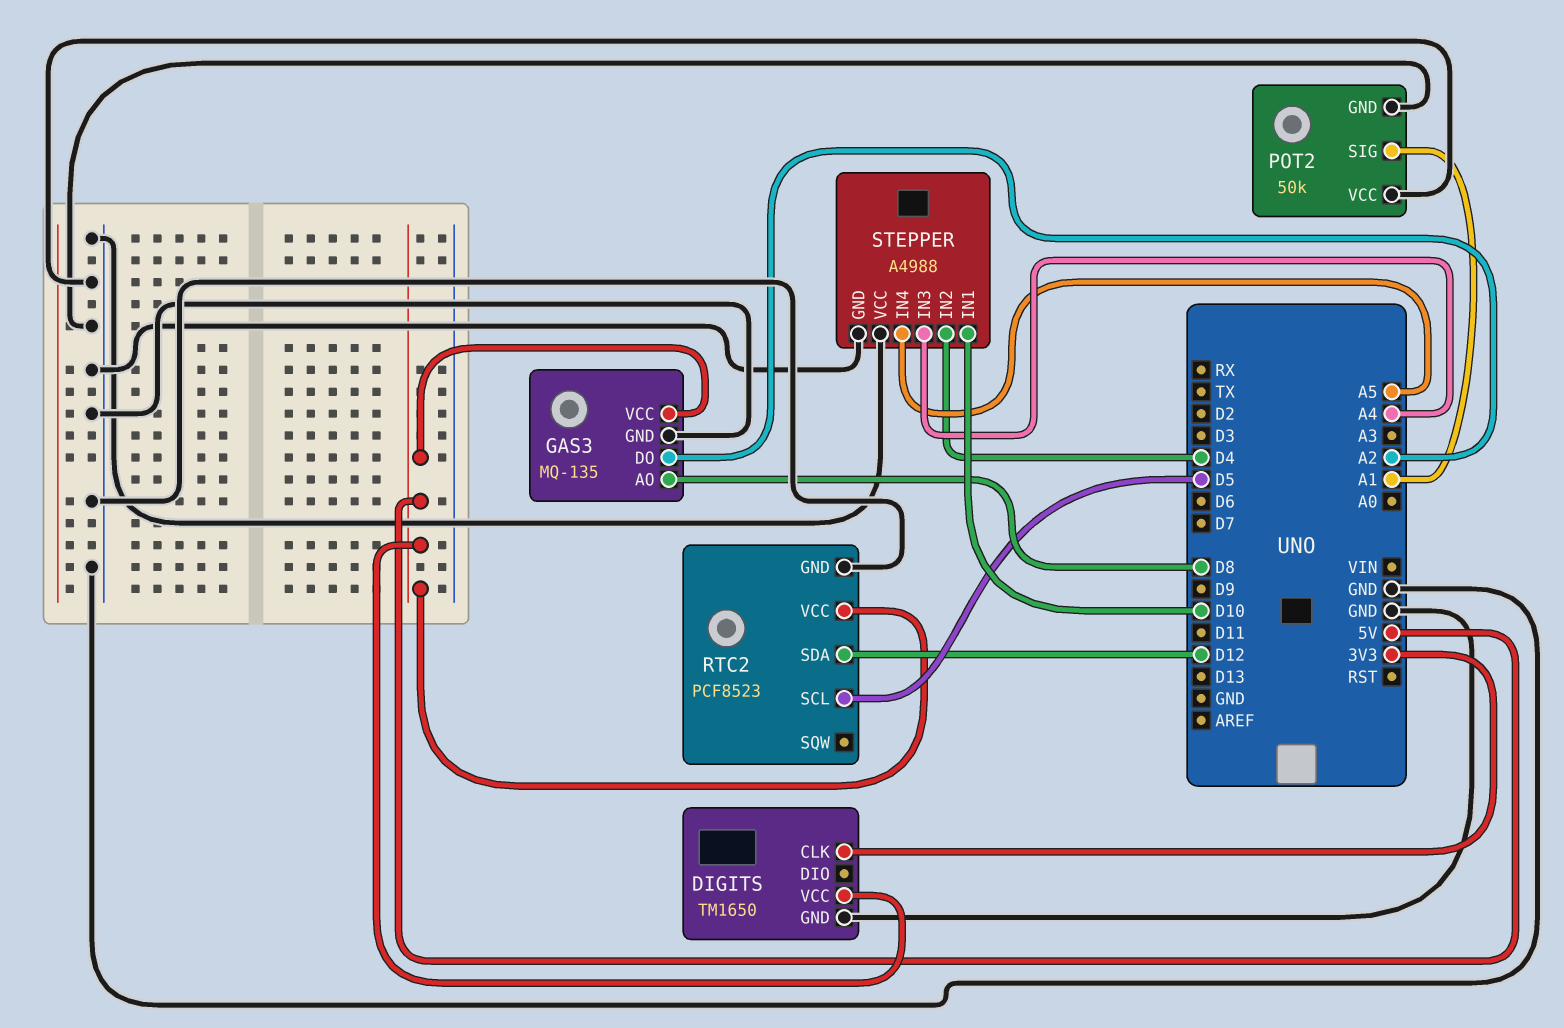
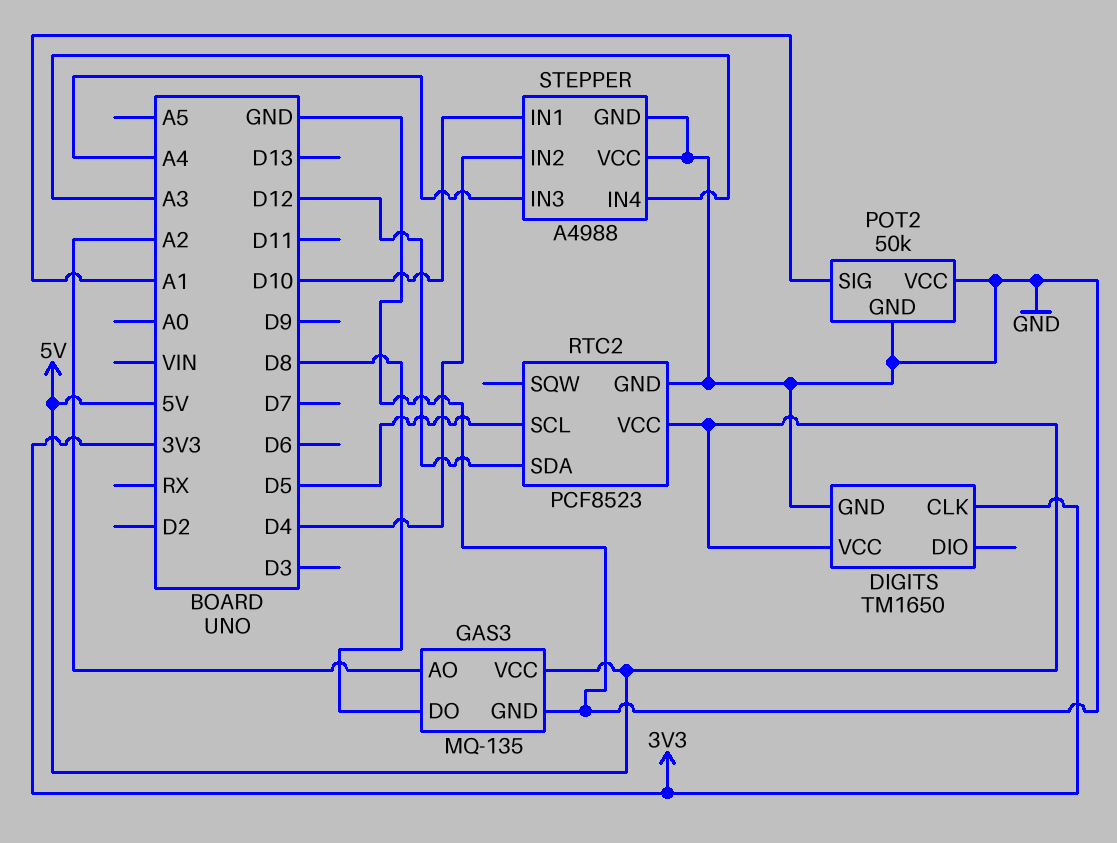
GAS3 pin AO: D8 -> A2
GAS3 pin DO: A2 -> D8
STEPPER pin IN4: A5 -> A3

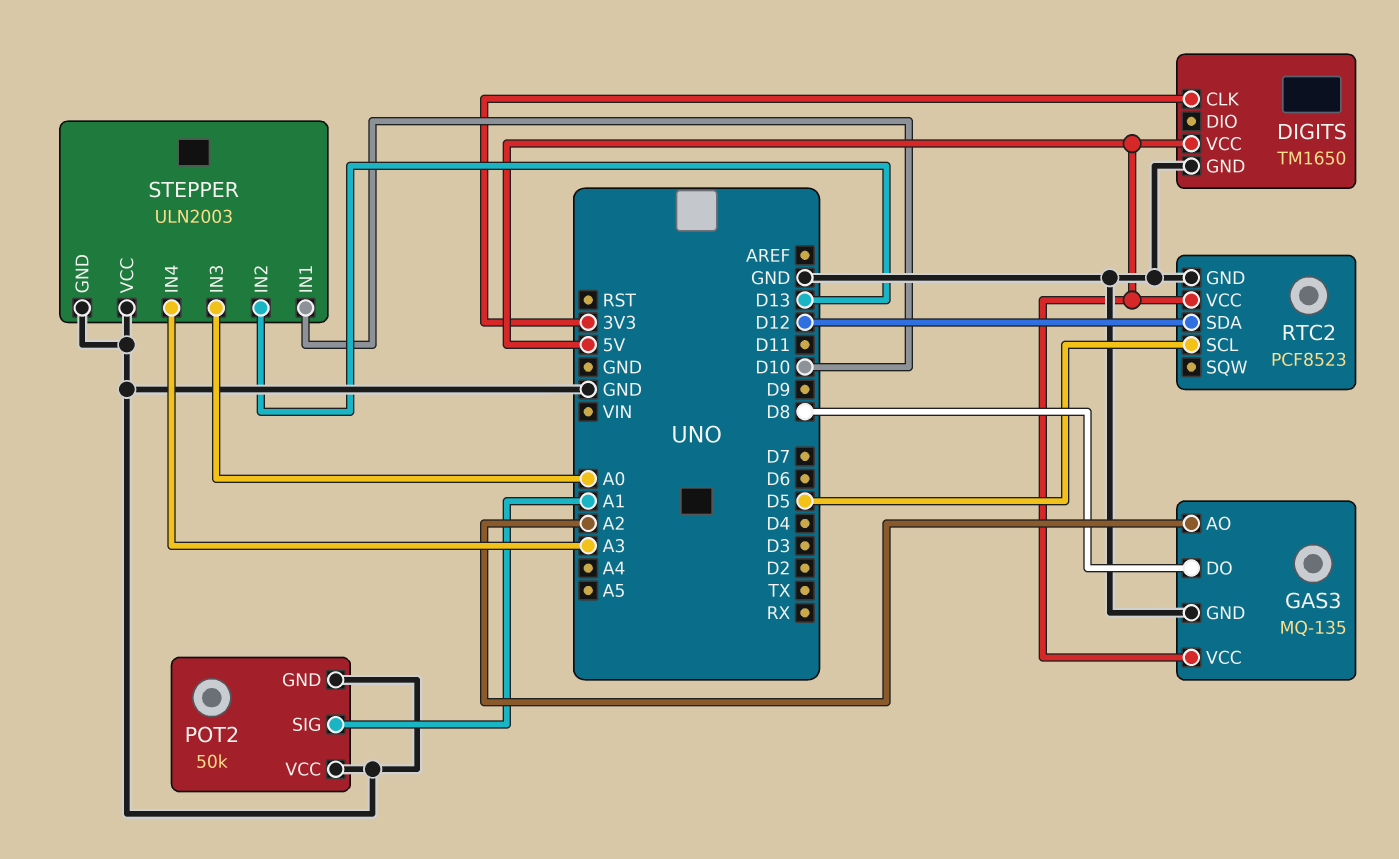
STEPPER: A4988 -> ULN2003
STEPPER pin IN2: D4 -> D13
STEPPER pin IN3: A4 -> A0

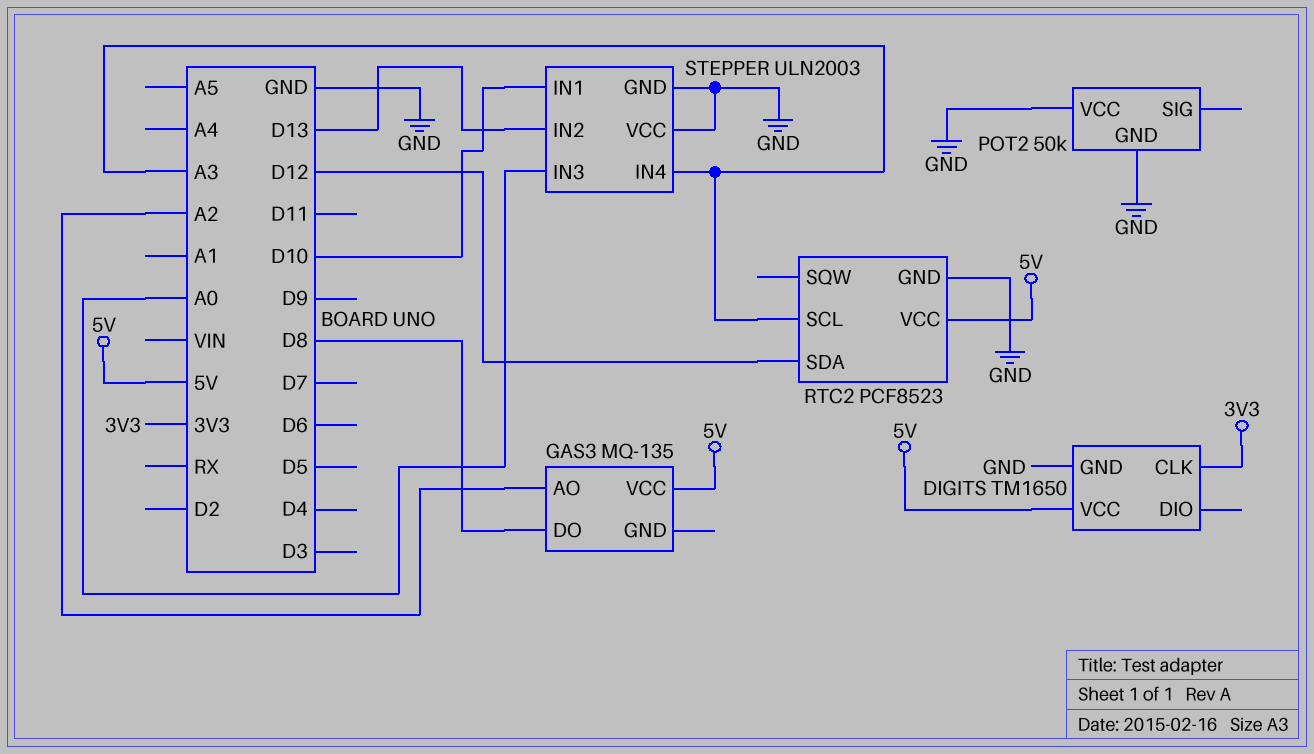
GAS3 pin GND: GND -> none
POT2 pin SIG: A1 -> none
RTC2 pin SCL: D5 -> A3

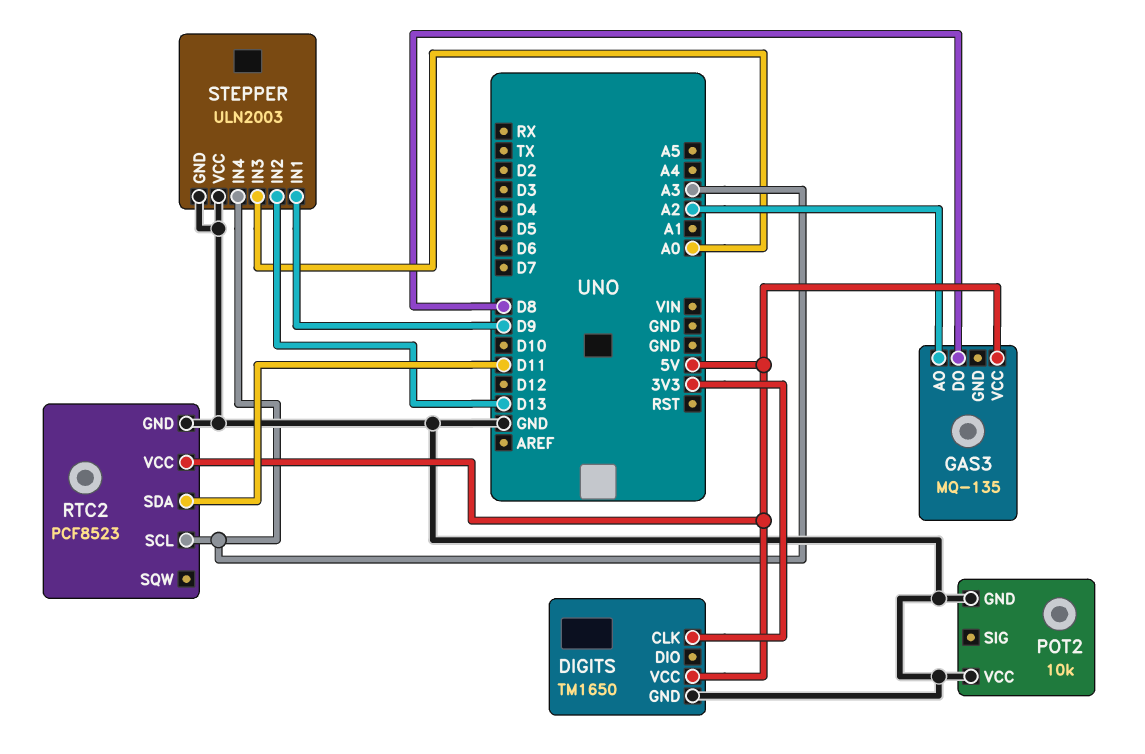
POT2: 50k -> 10k
RTC2 pin SDA: D12 -> D11
STEPPER pin IN1: D10 -> D9

